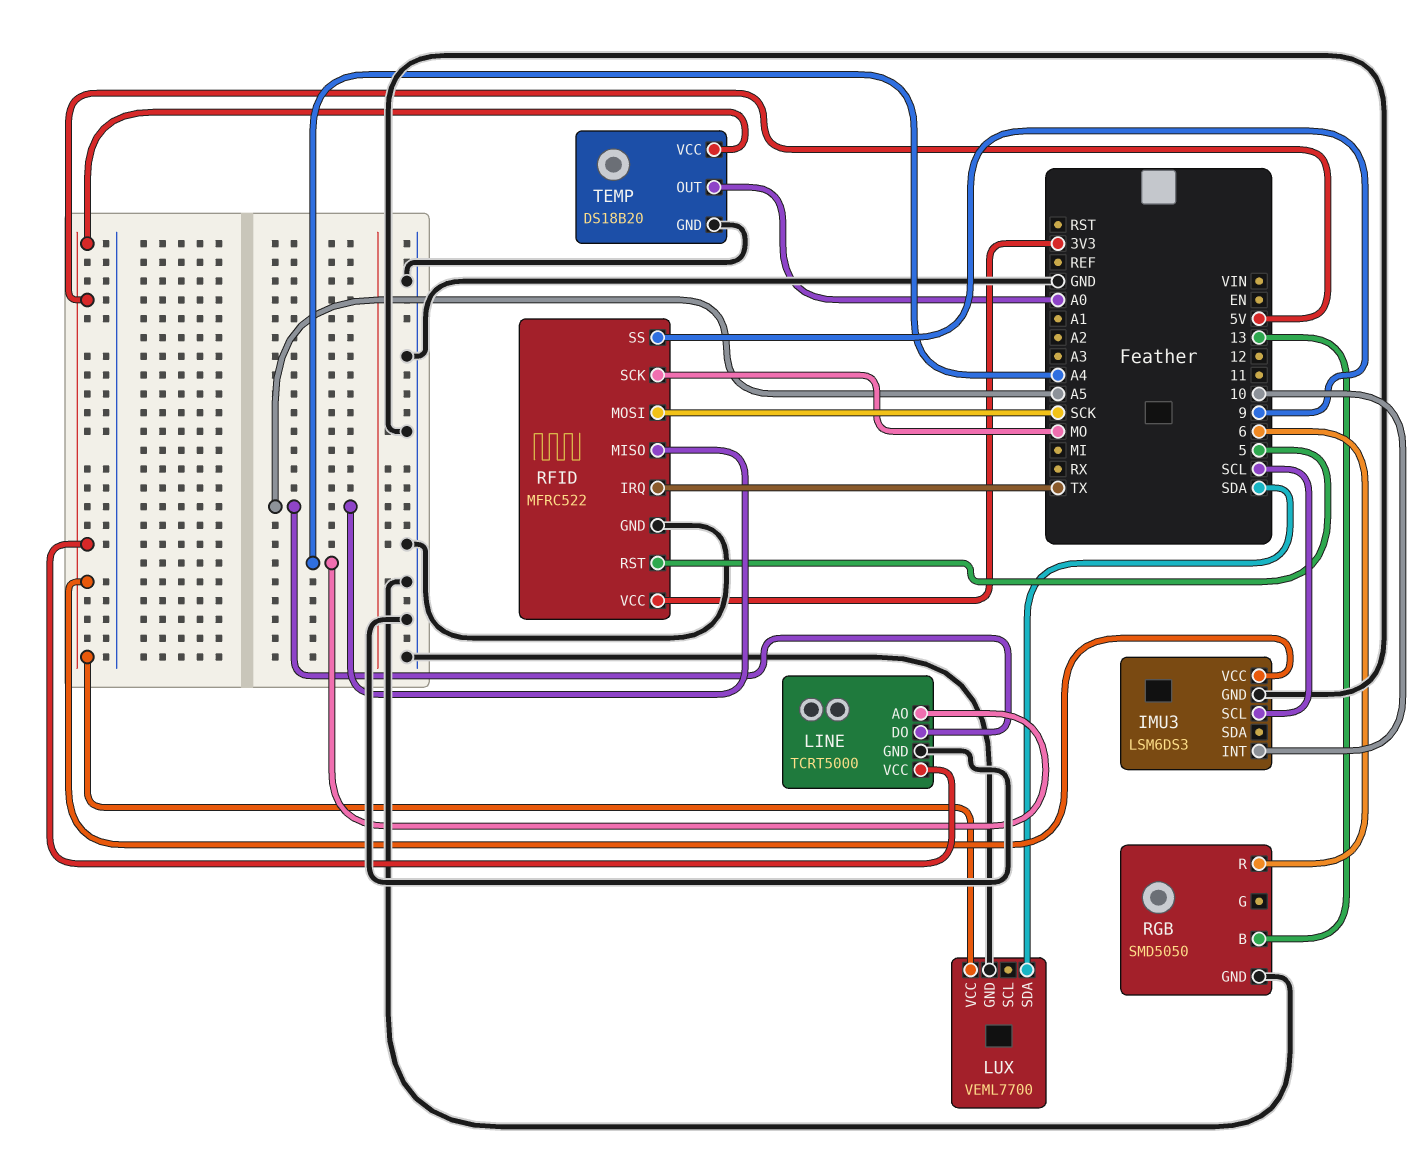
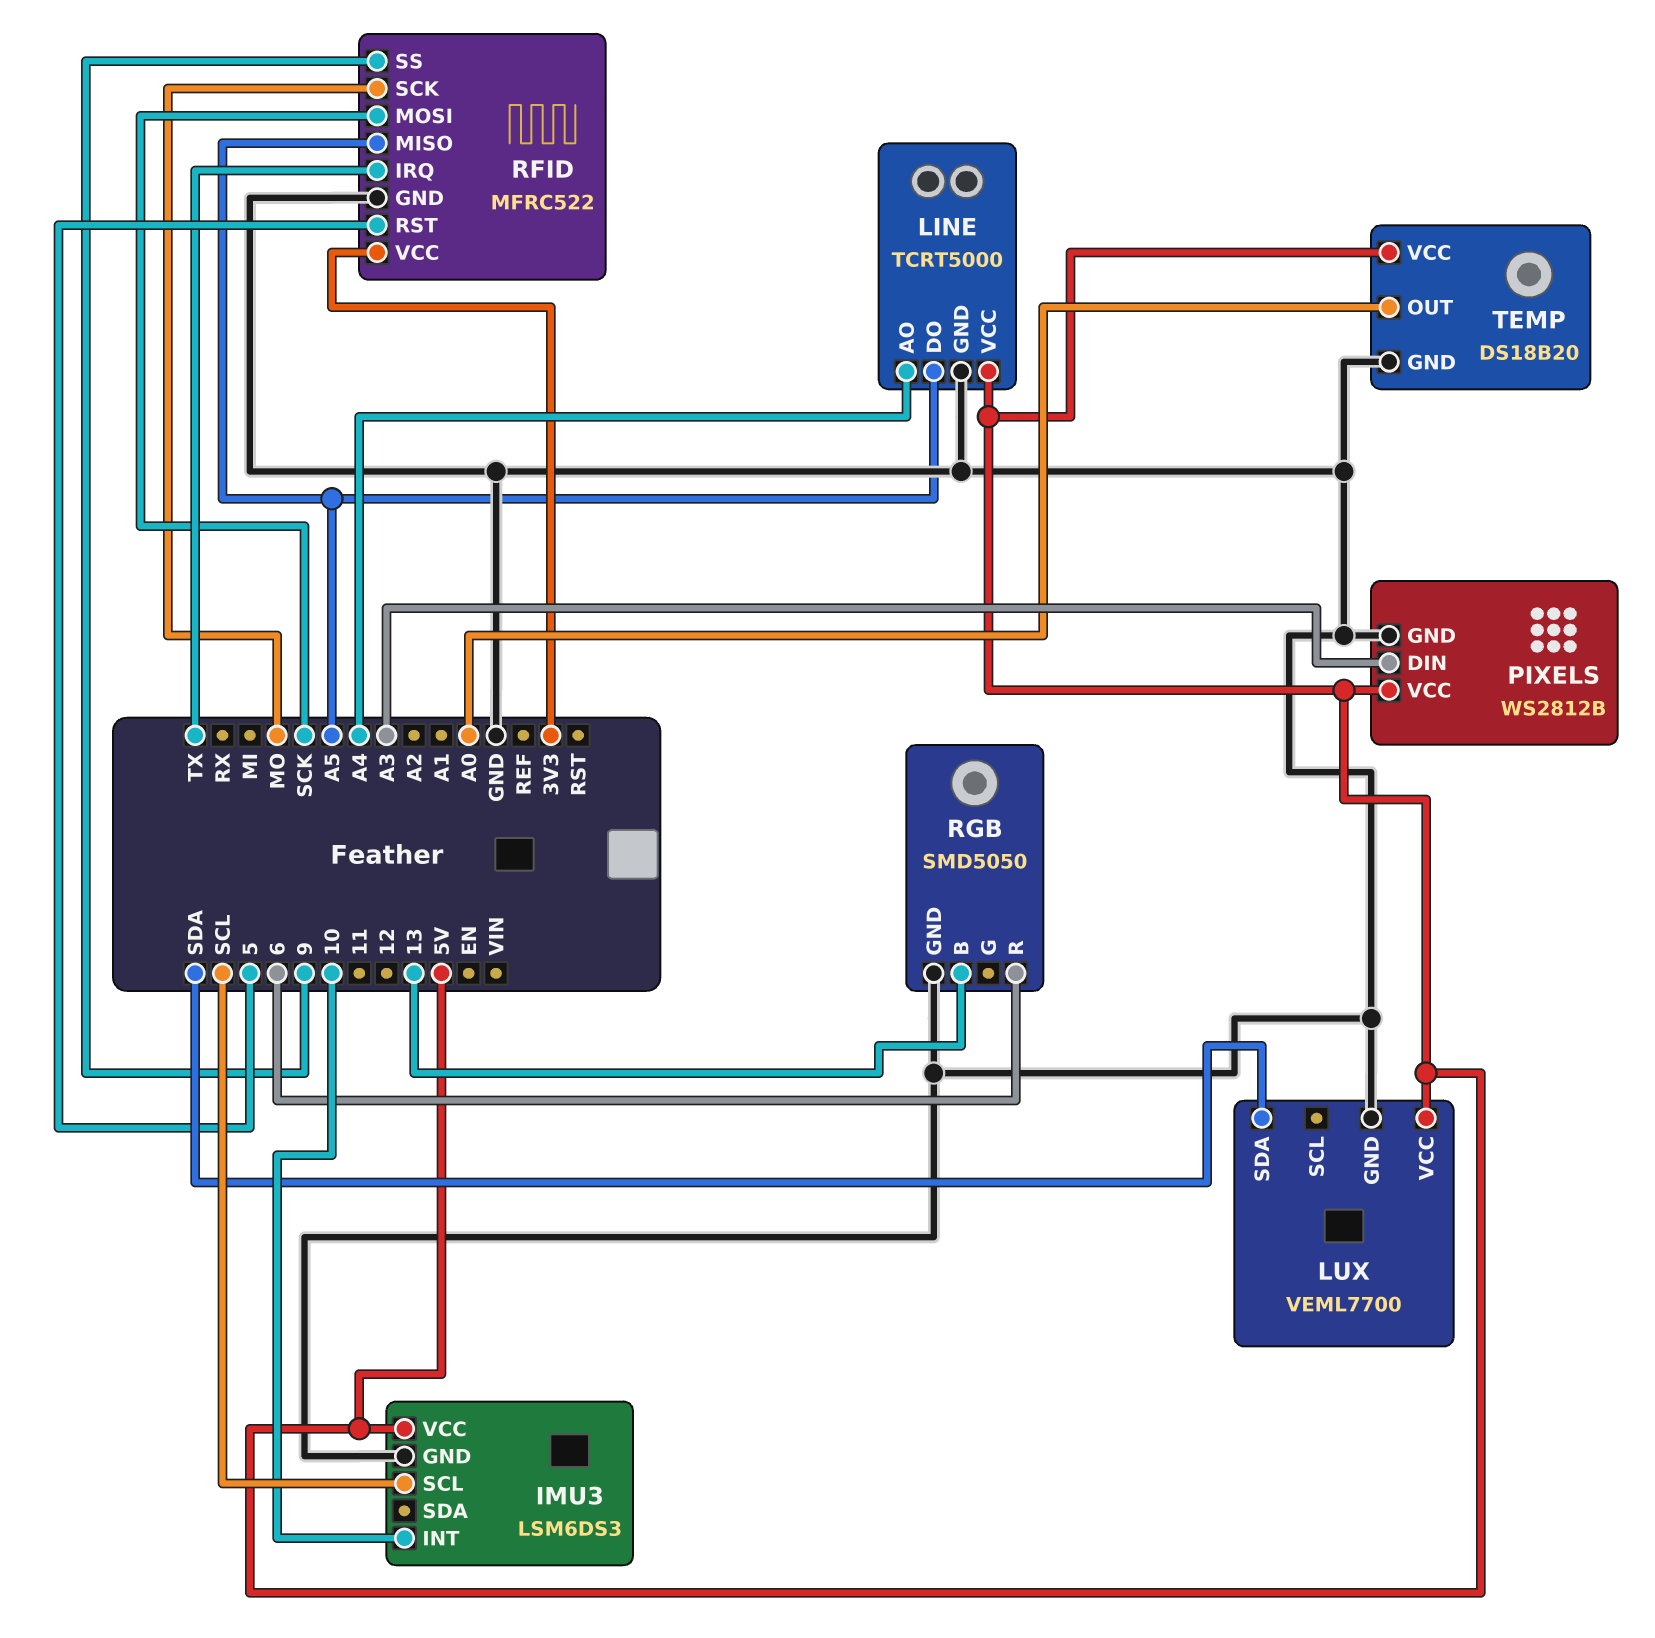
PIXELS: none -> WS2812B
PIXELS pin DIN: none -> A3
PIXELS pin GND: none -> GND
PIXELS pin VCC: none -> 5V

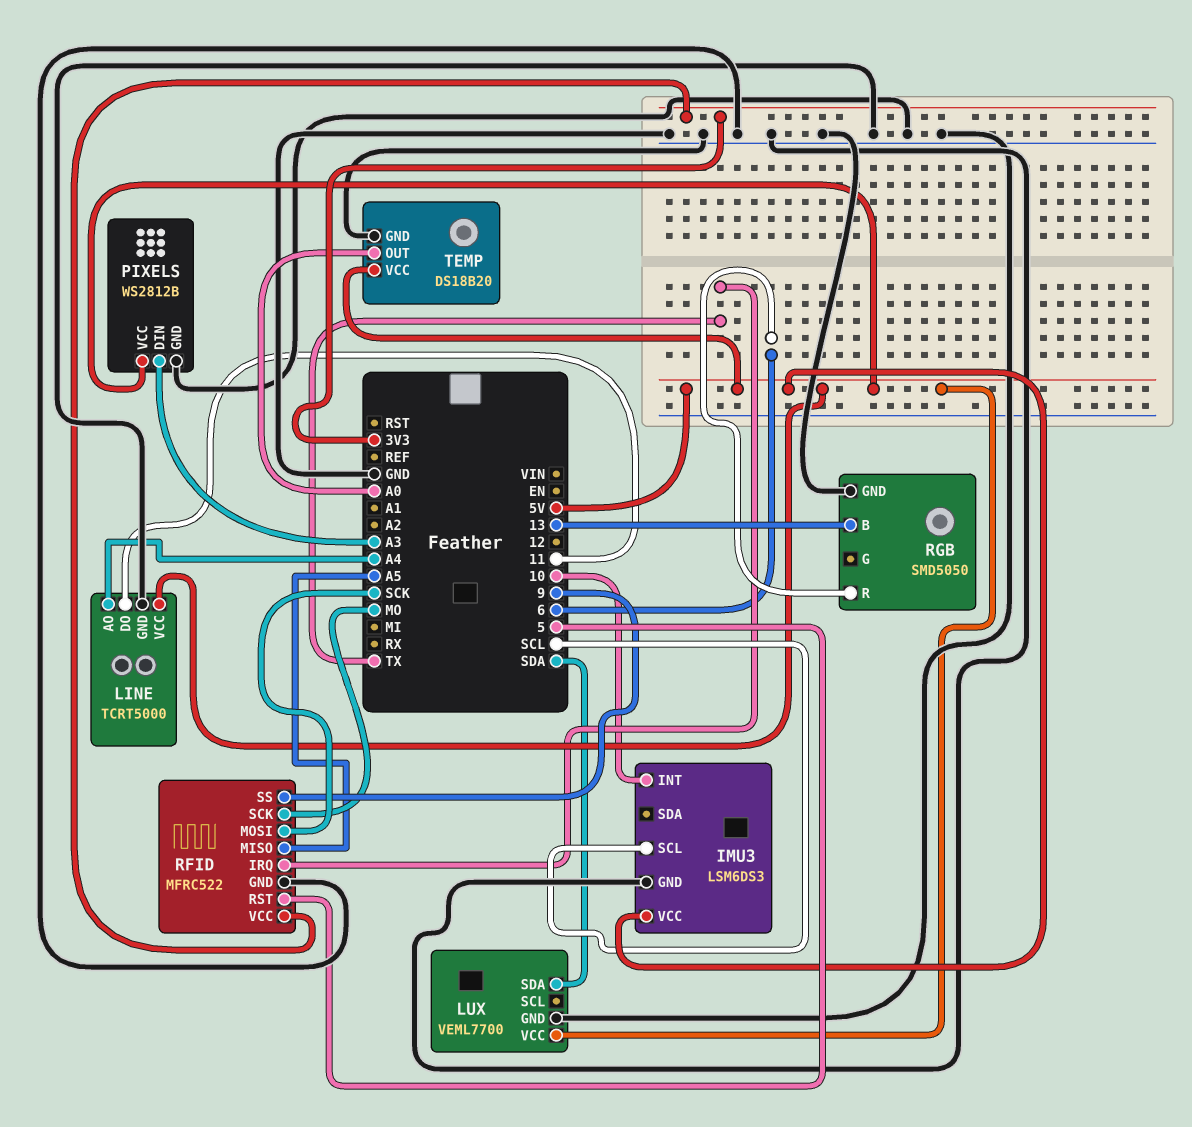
LINE pin DO: A5 -> 11

